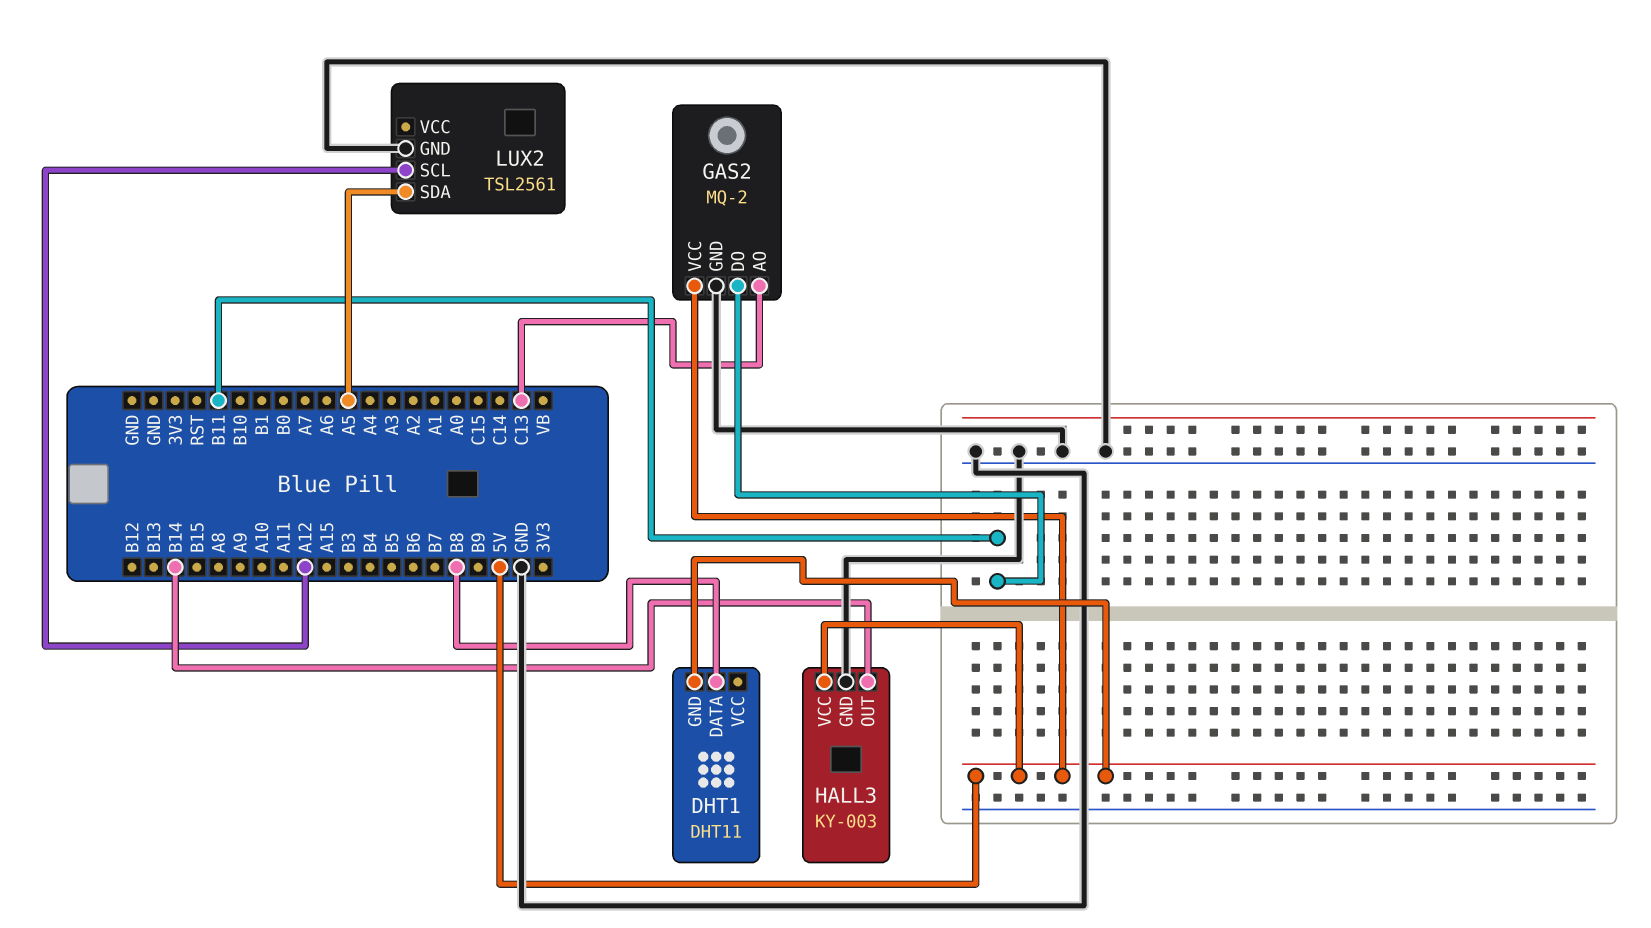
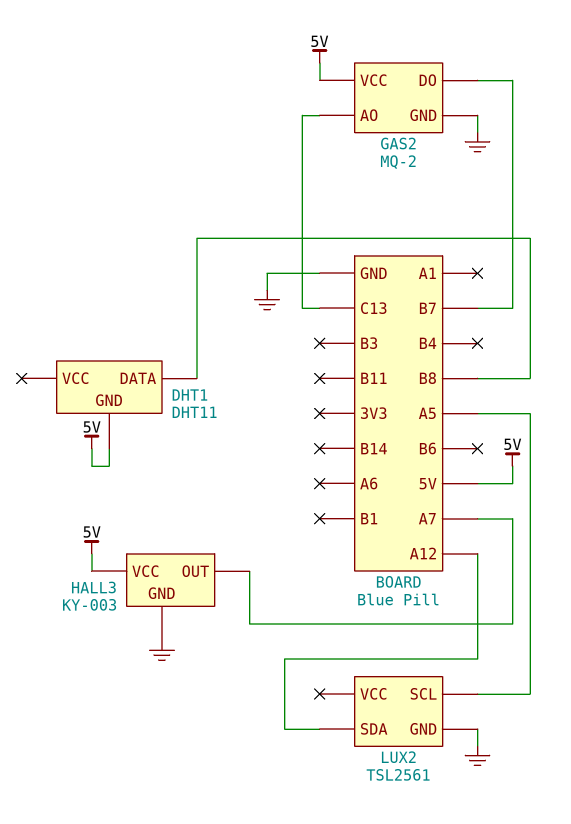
GAS2 pin DO: B11 -> B7
HALL3 pin OUT: B14 -> A7
LUX2 pin SCL: A12 -> A5
LUX2 pin SDA: A5 -> A12

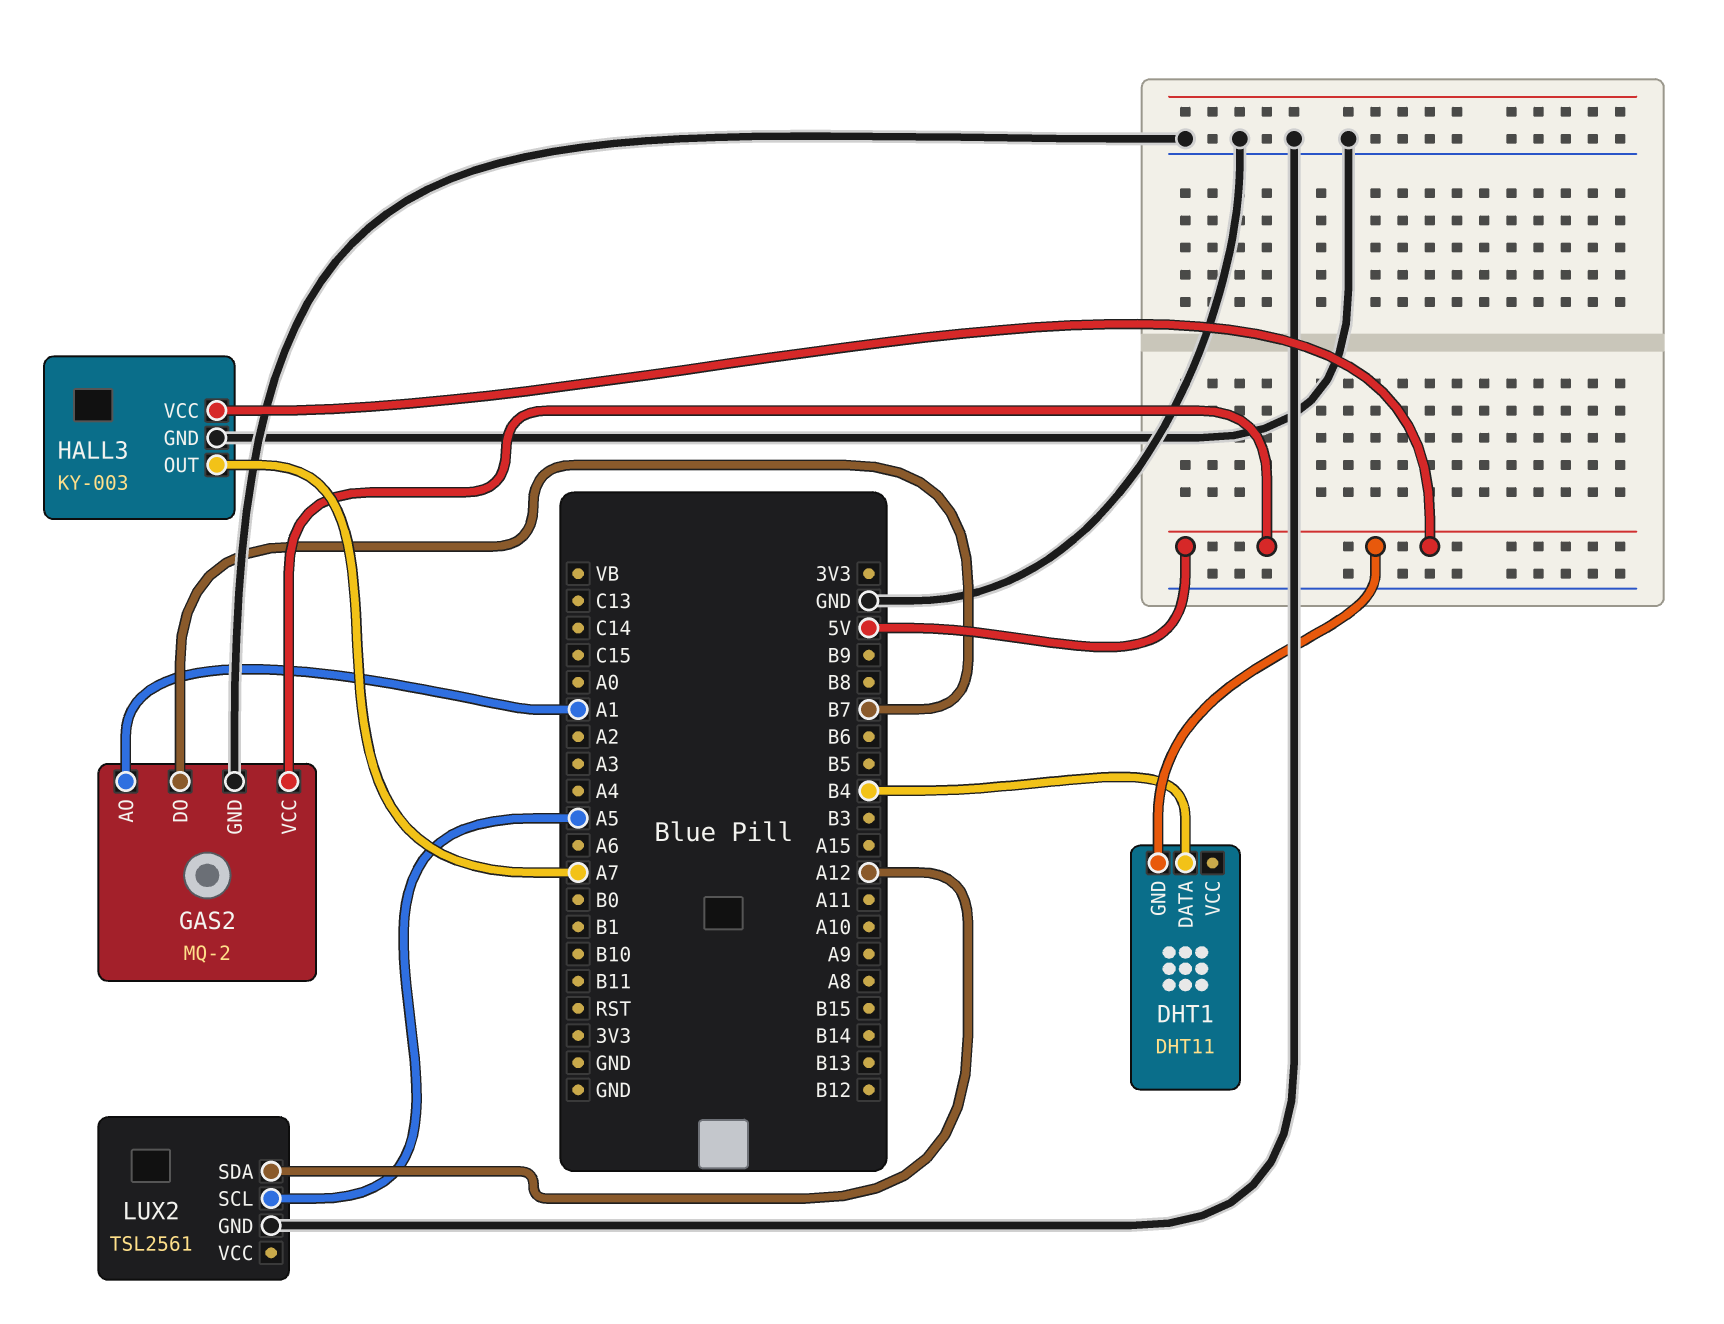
DHT1 pin DATA: B8 -> B4
GAS2 pin AO: C13 -> A1

